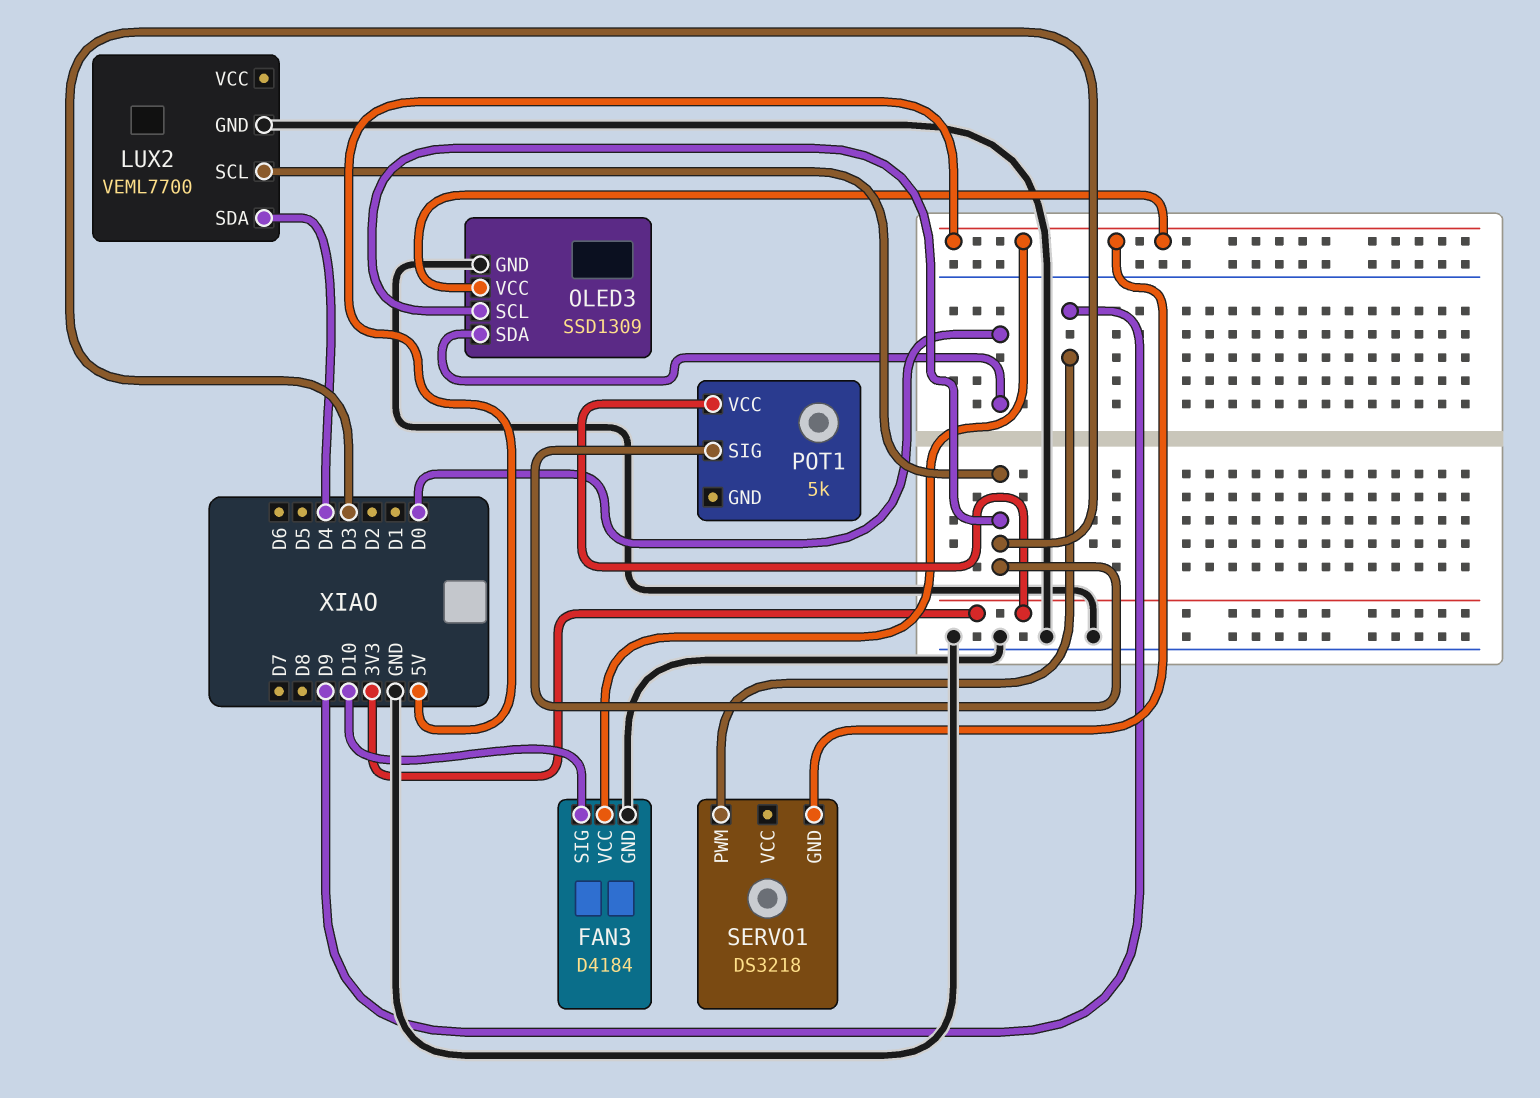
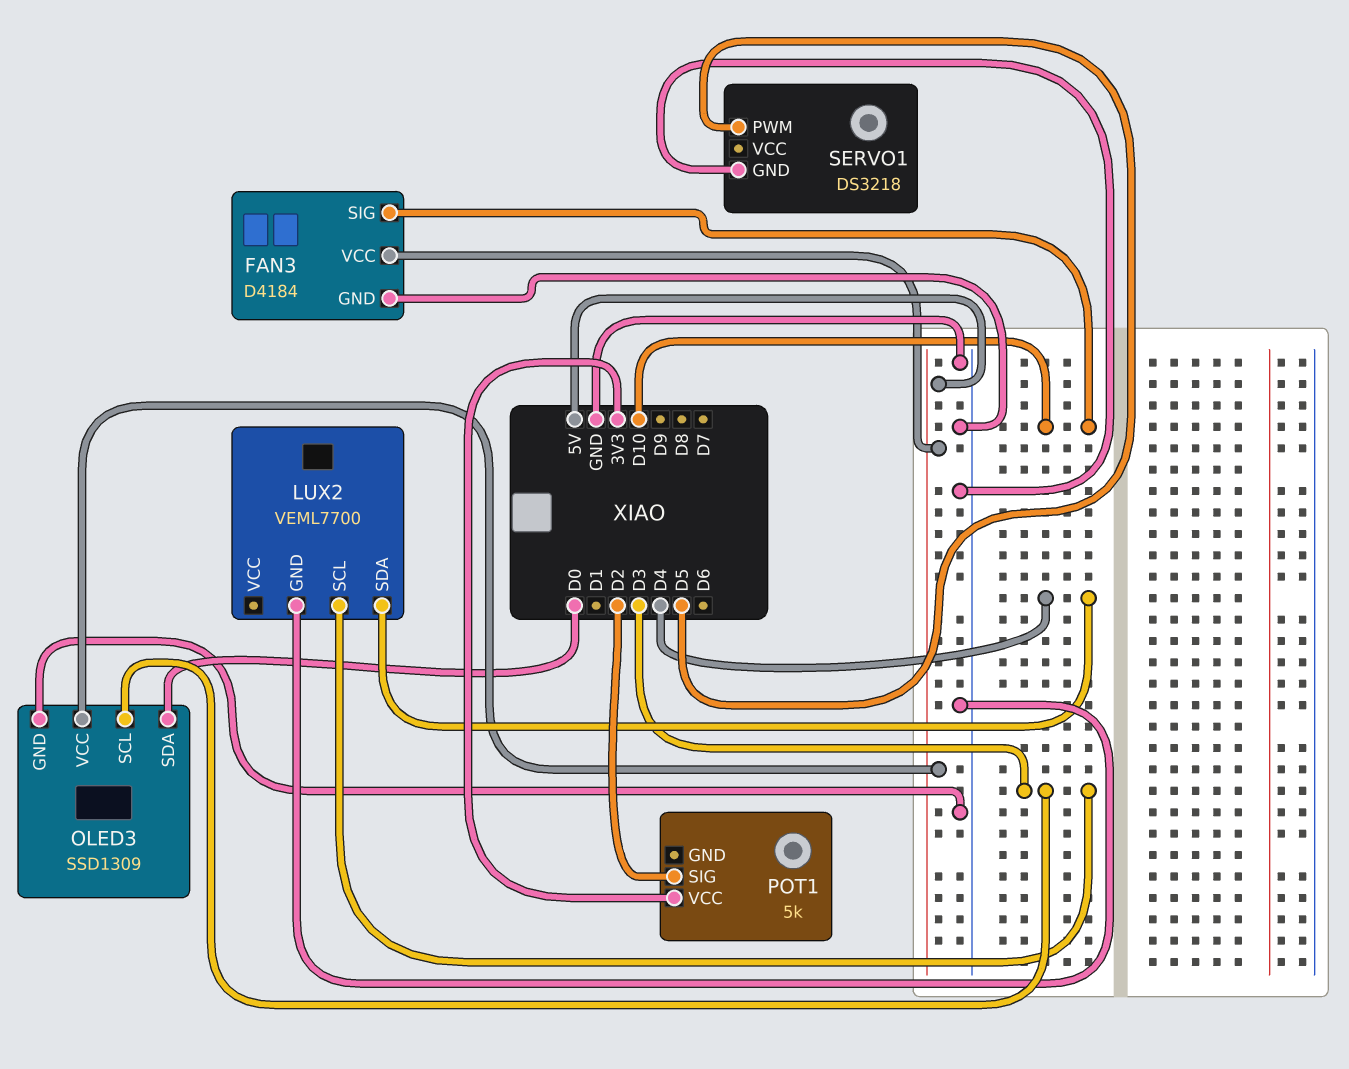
POT1 pin SIG: D3 -> D2
SERVO1 pin GND: 5V -> GND
SERVO1 pin PWM: D9 -> D5

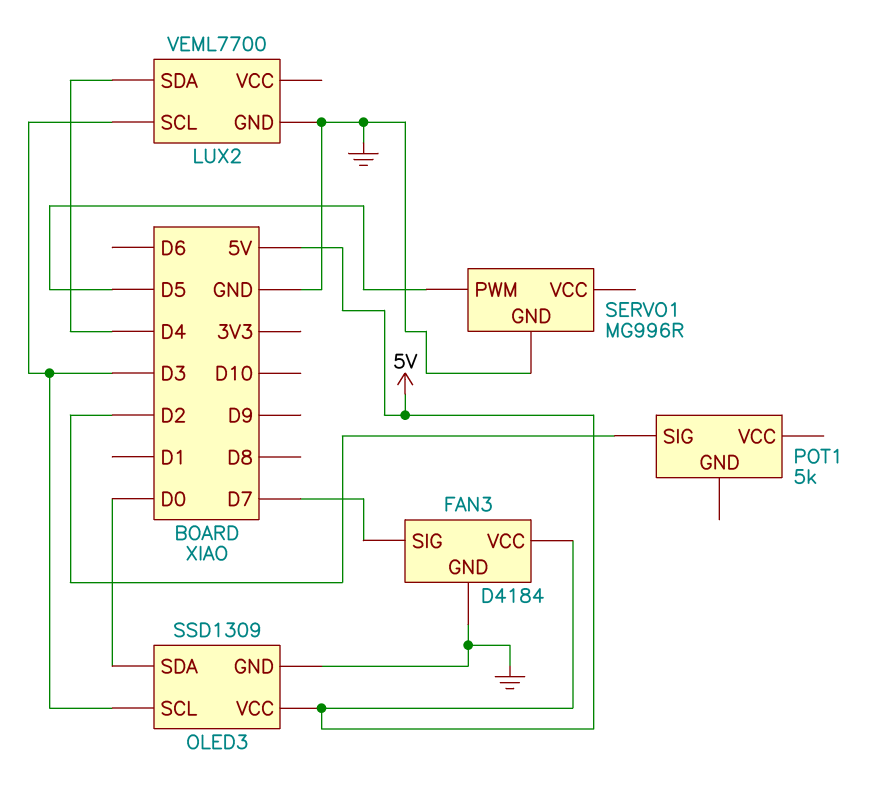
FAN3 pin SIG: D10 -> D7
POT1 pin VCC: 3V3 -> none
SERVO1: DS3218 -> MG996R

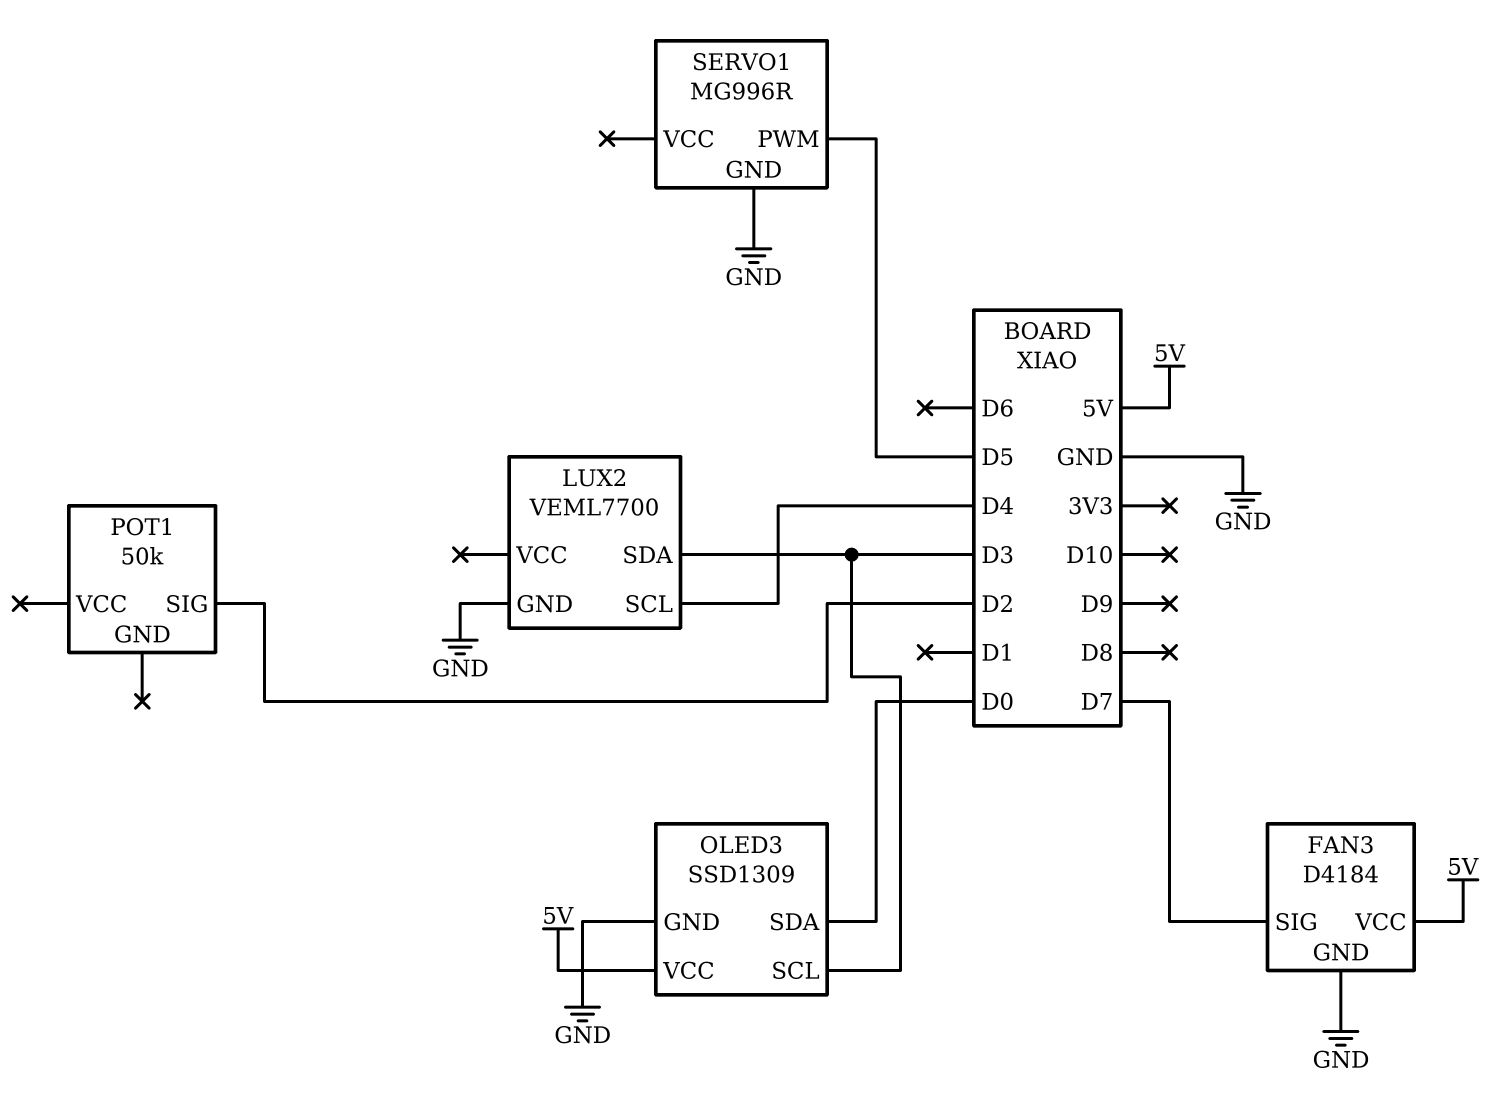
LUX2 pin SCL: D3 -> D4
LUX2 pin SDA: D4 -> D3
POT1: 5k -> 50k

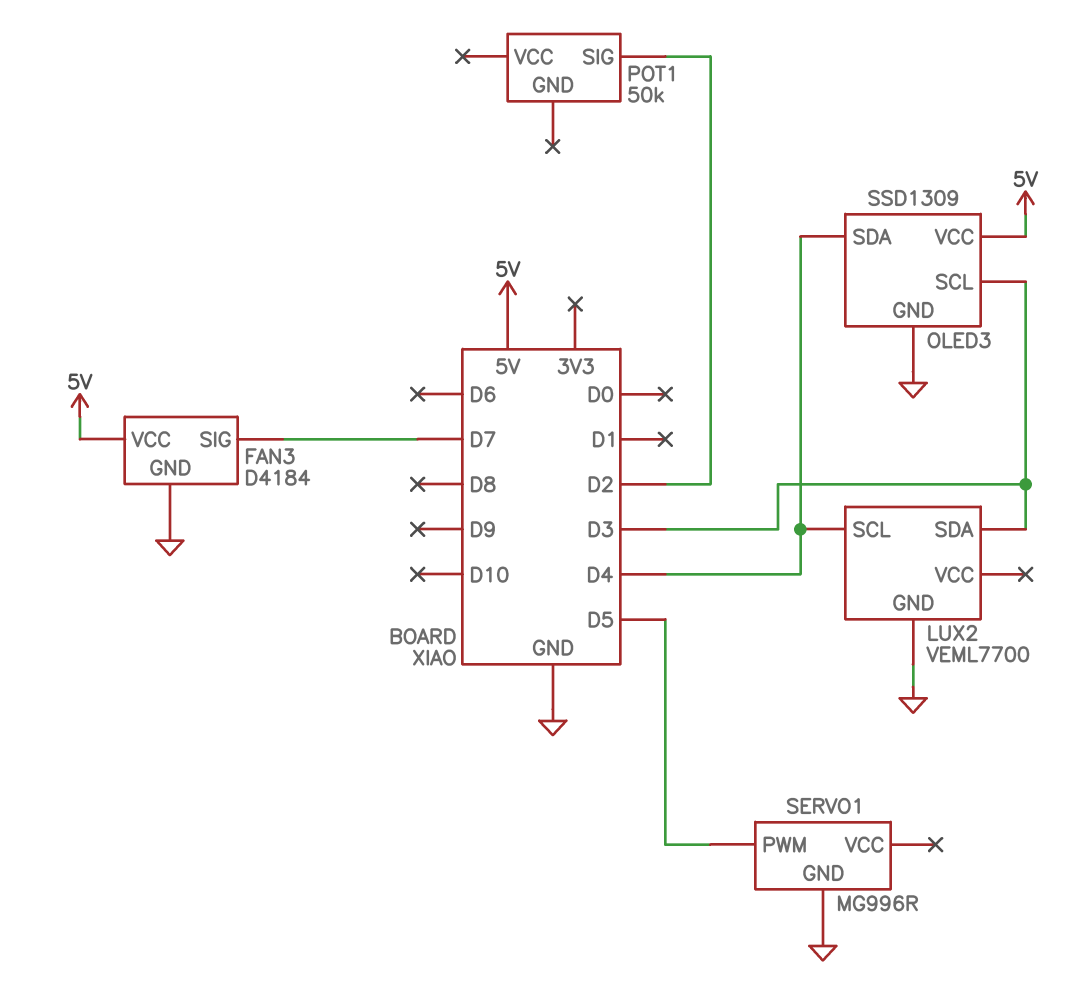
OLED3 pin SDA: D0 -> D4

